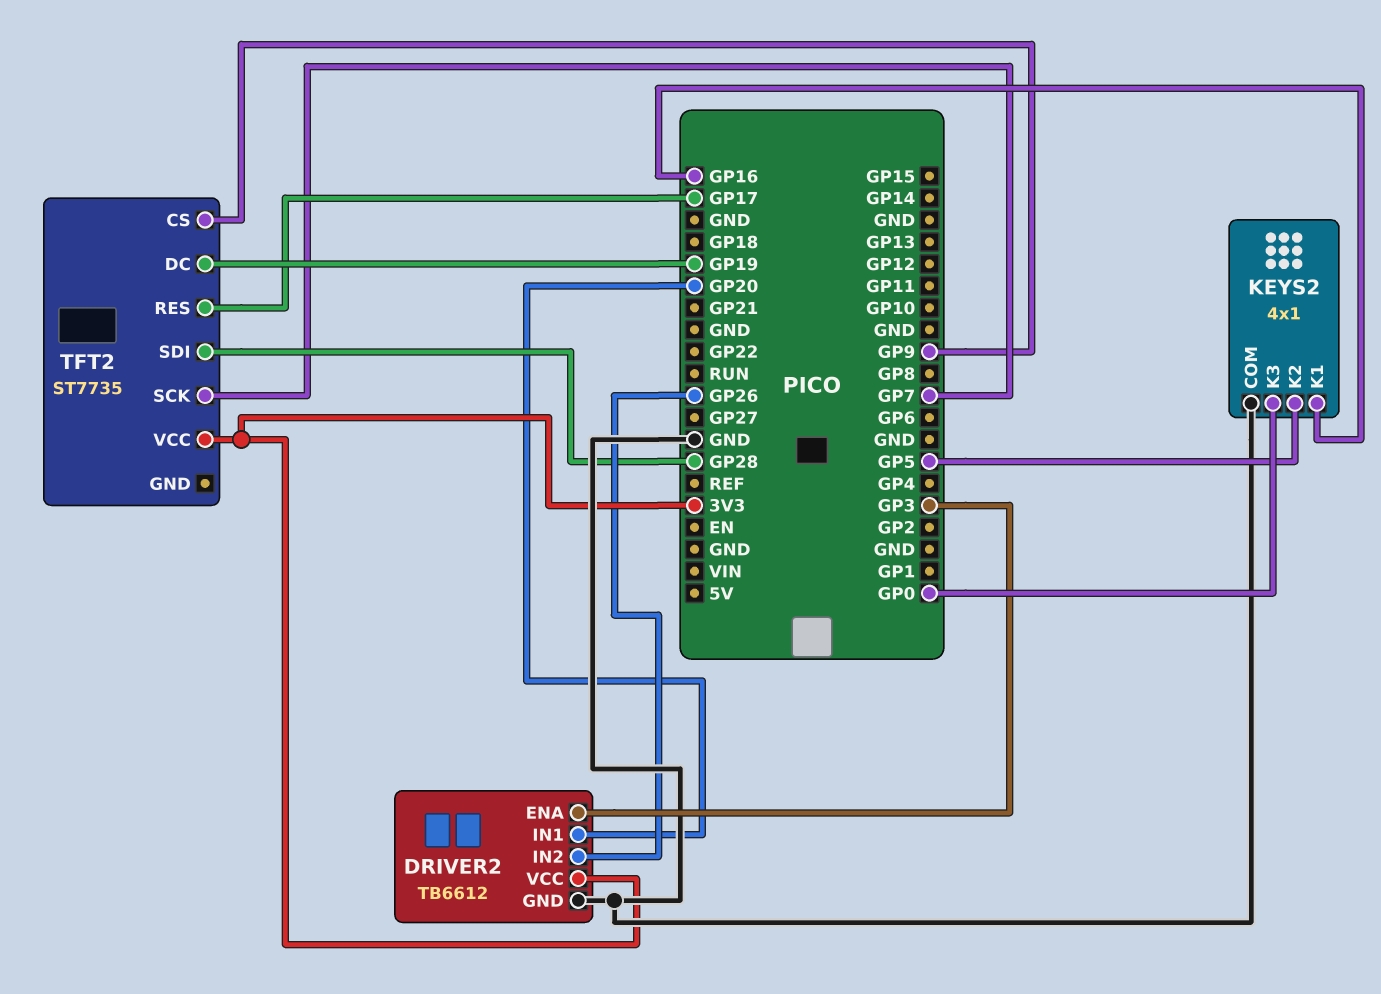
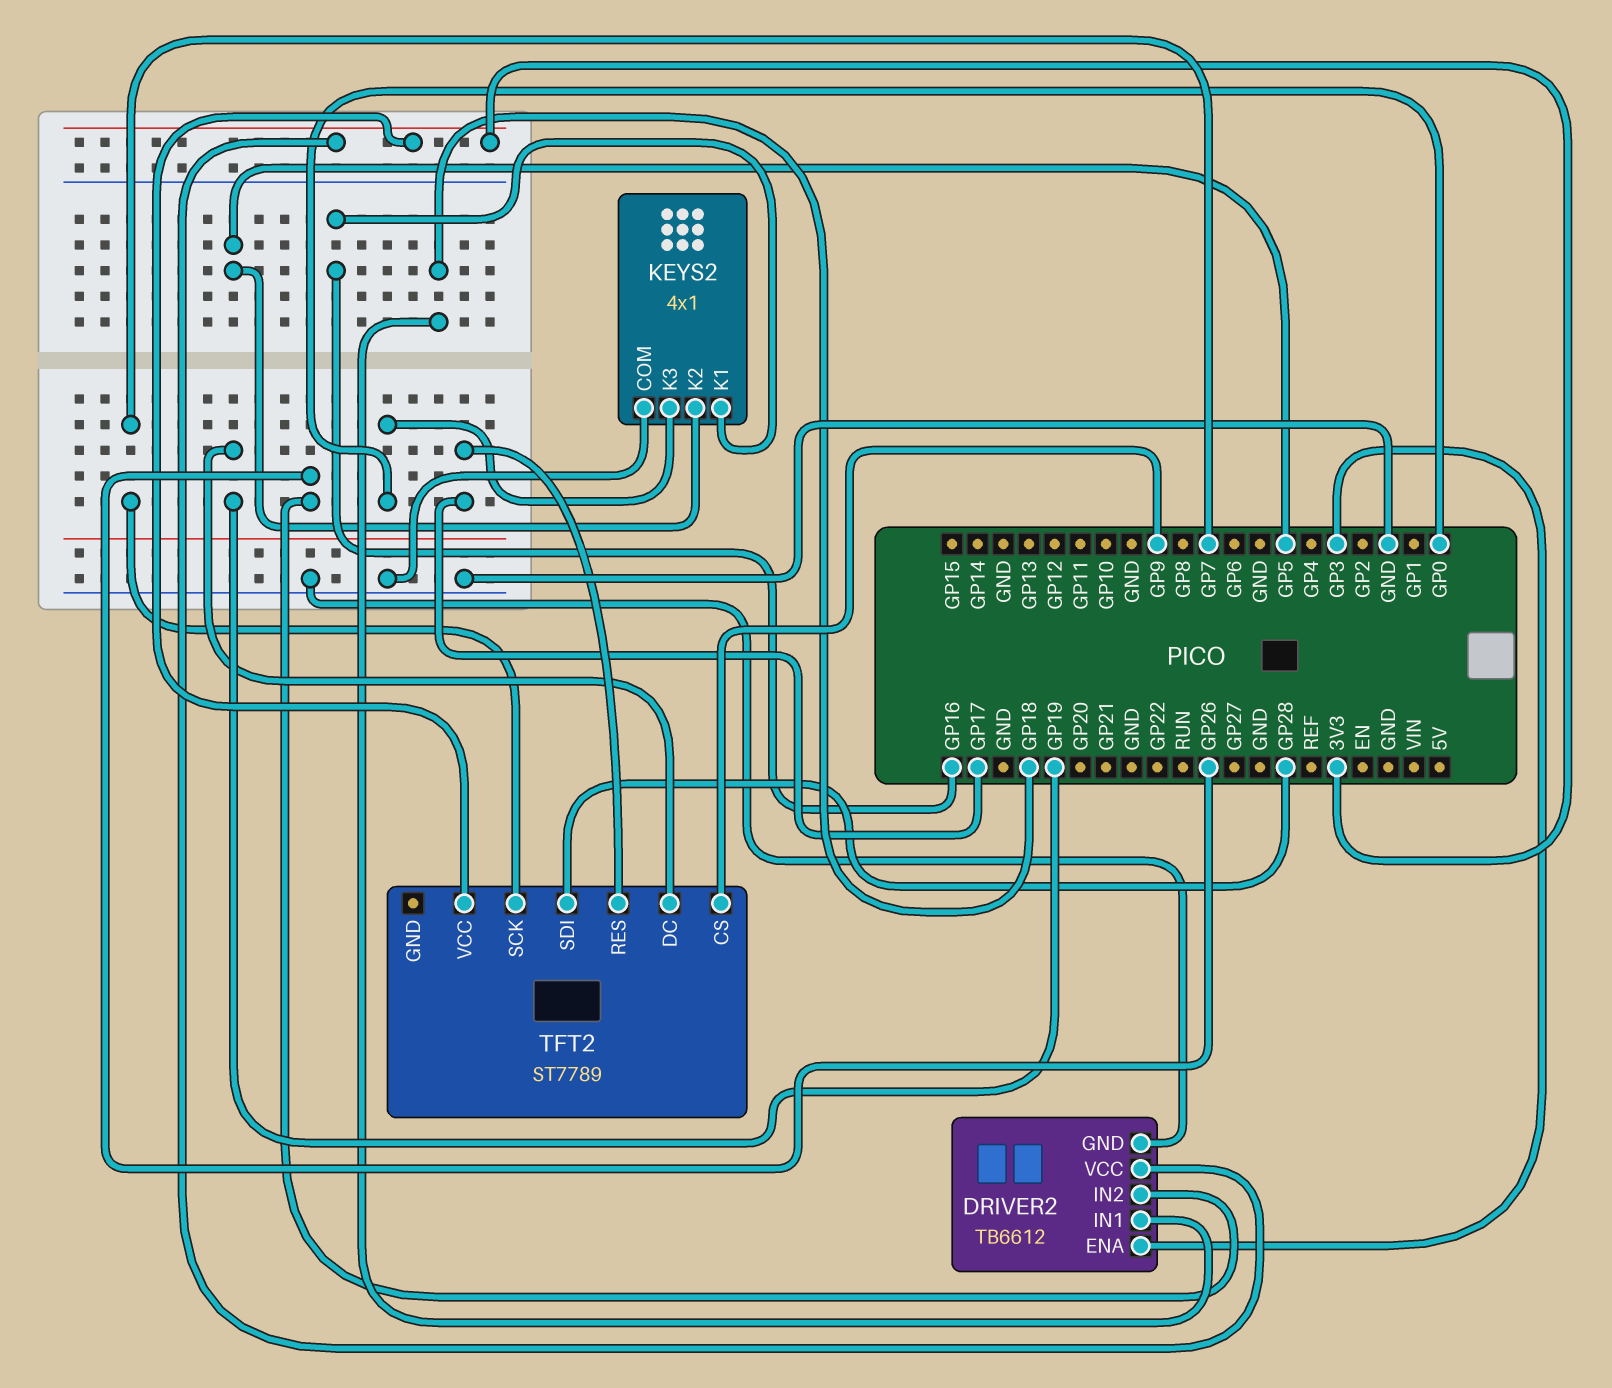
DRIVER2 pin IN1: GP20 -> GP18
TFT2: ST7735 -> ST7789

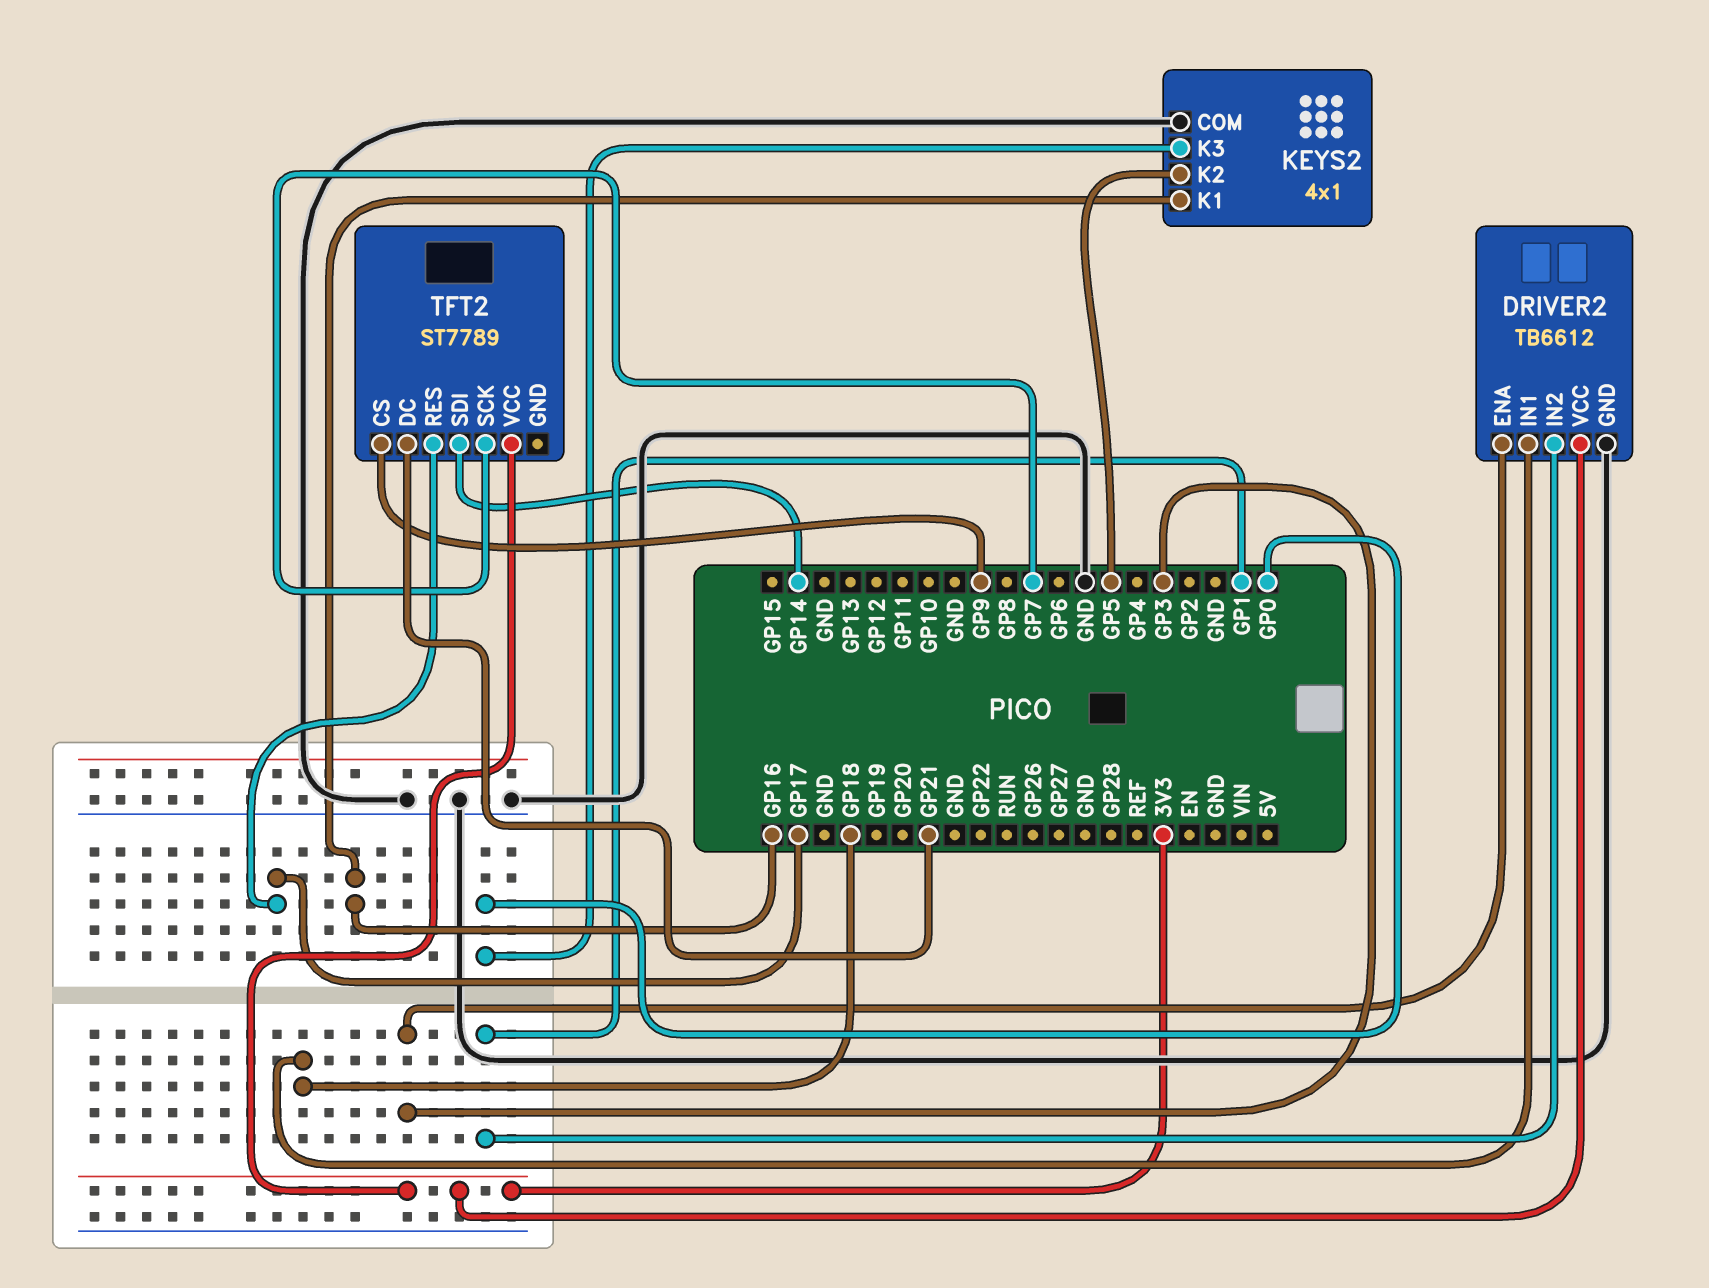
DRIVER2 pin IN2: GP26 -> GP1
TFT2 pin DC: GP19 -> GP21
TFT2 pin SDI: GP28 -> GP14

